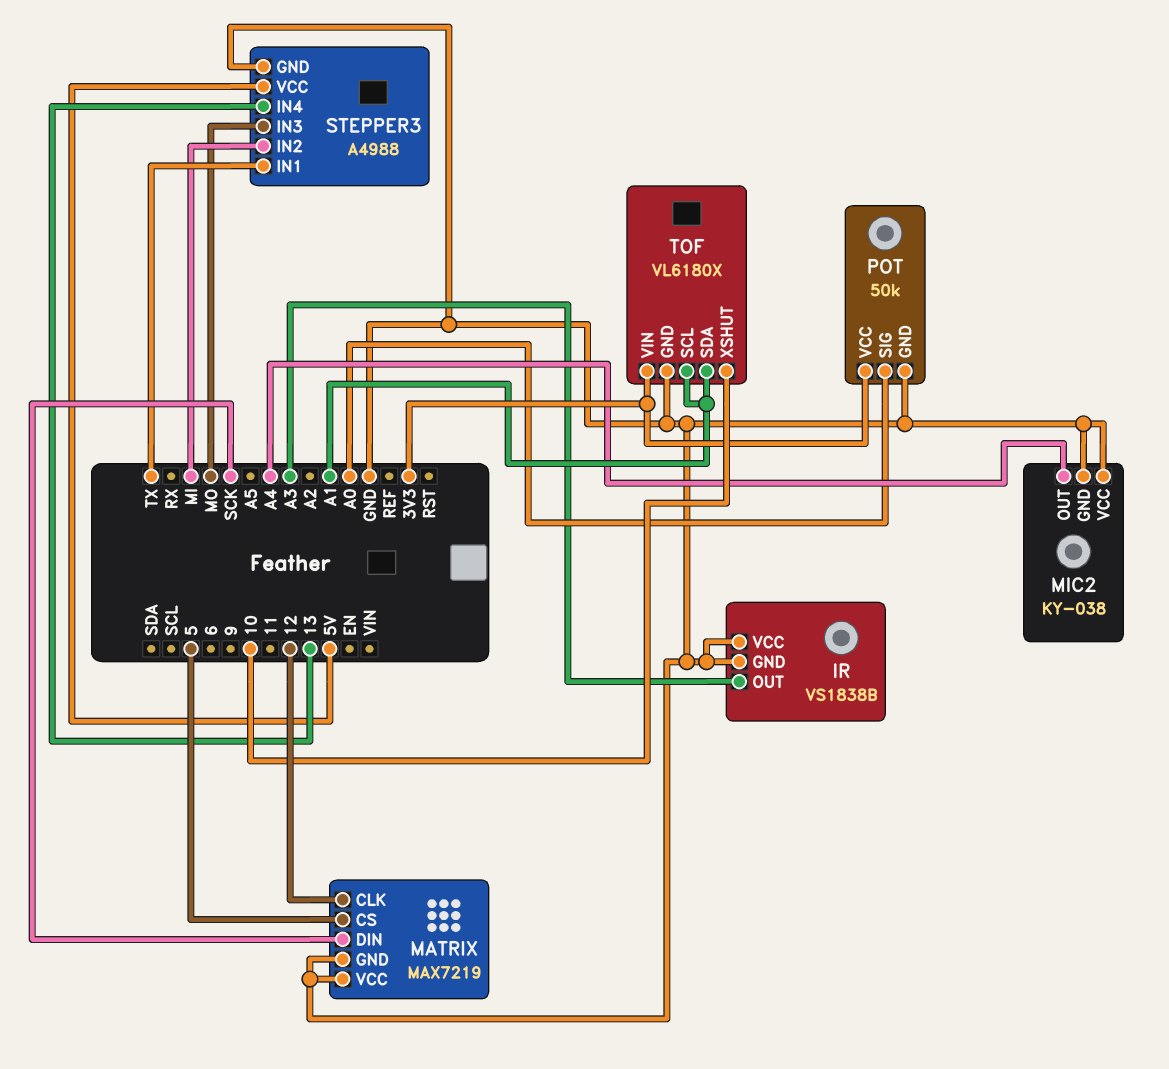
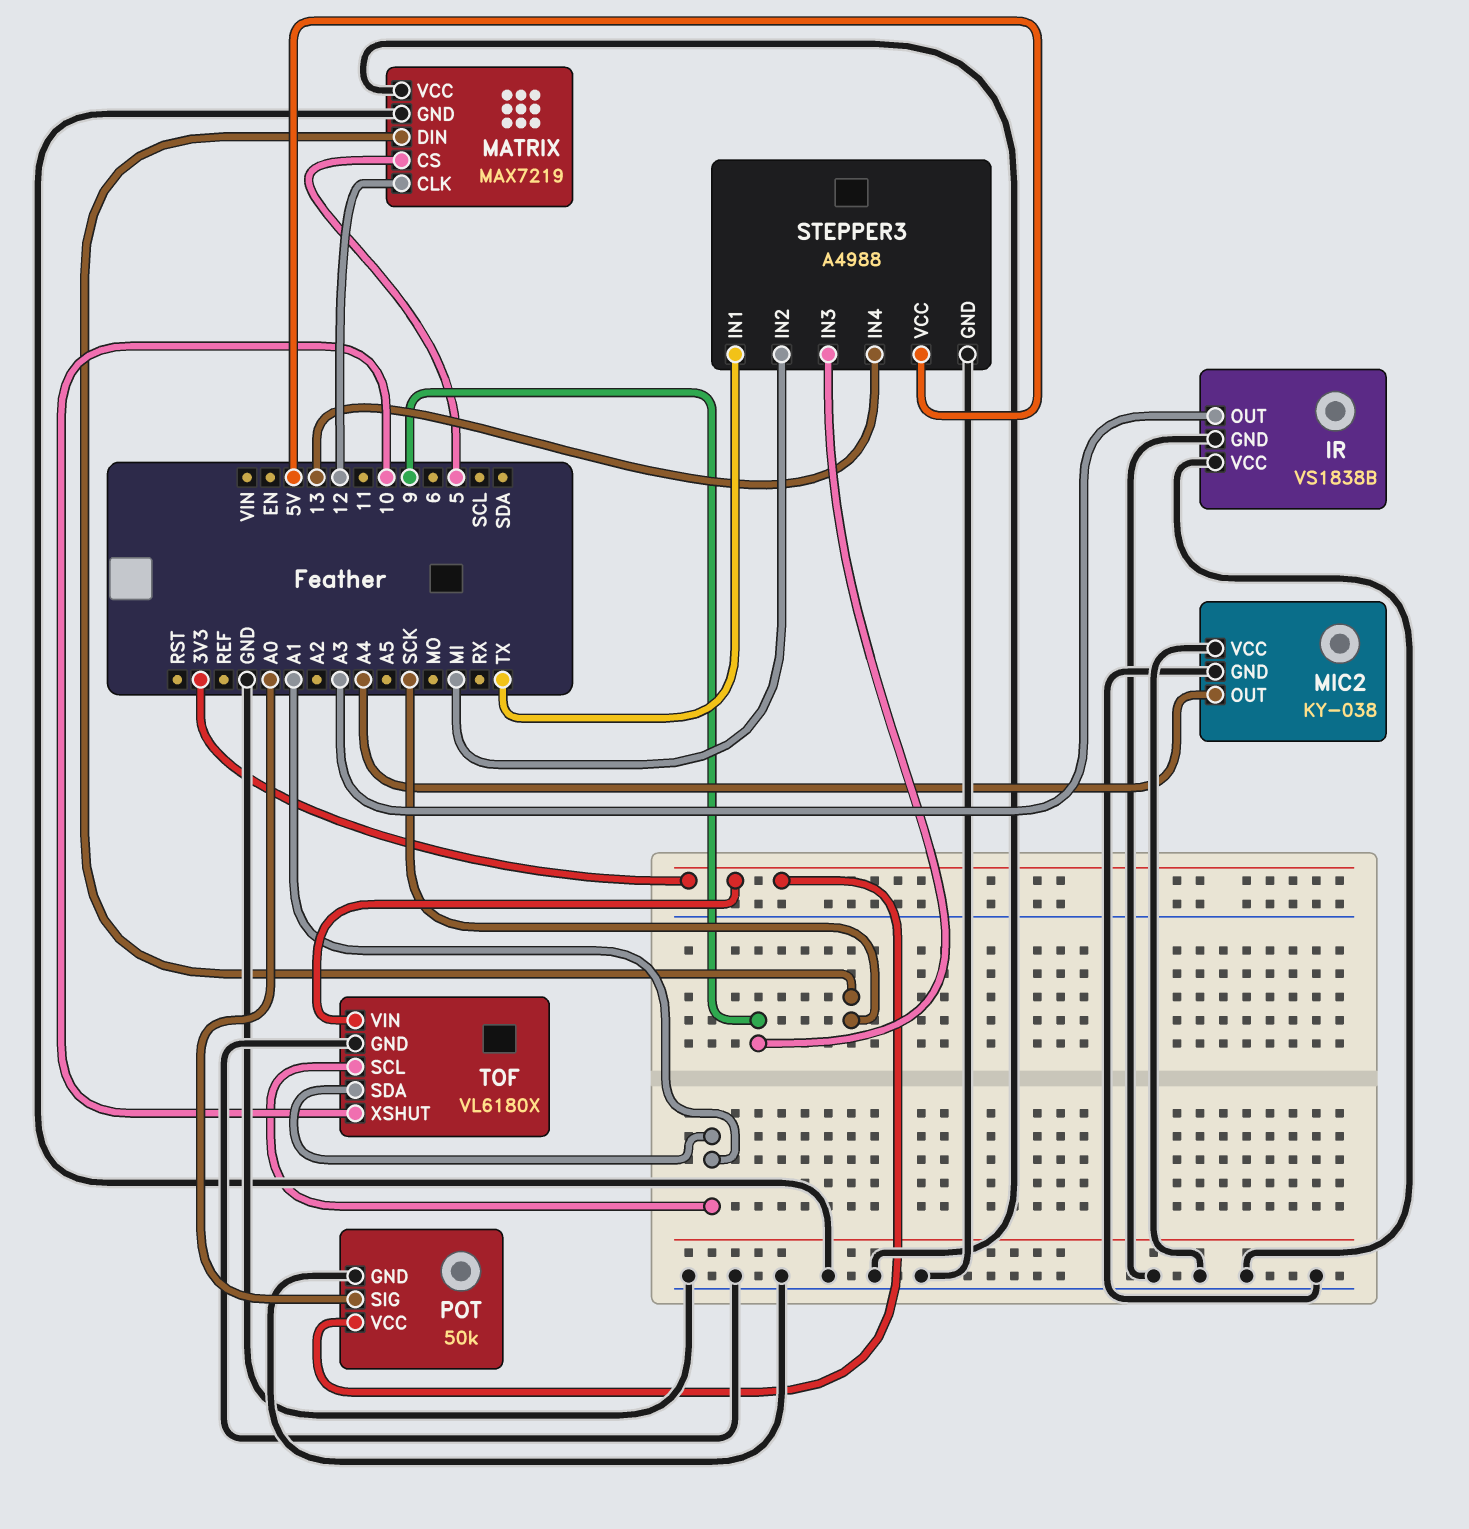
STEPPER3 pin IN3: MO -> 9

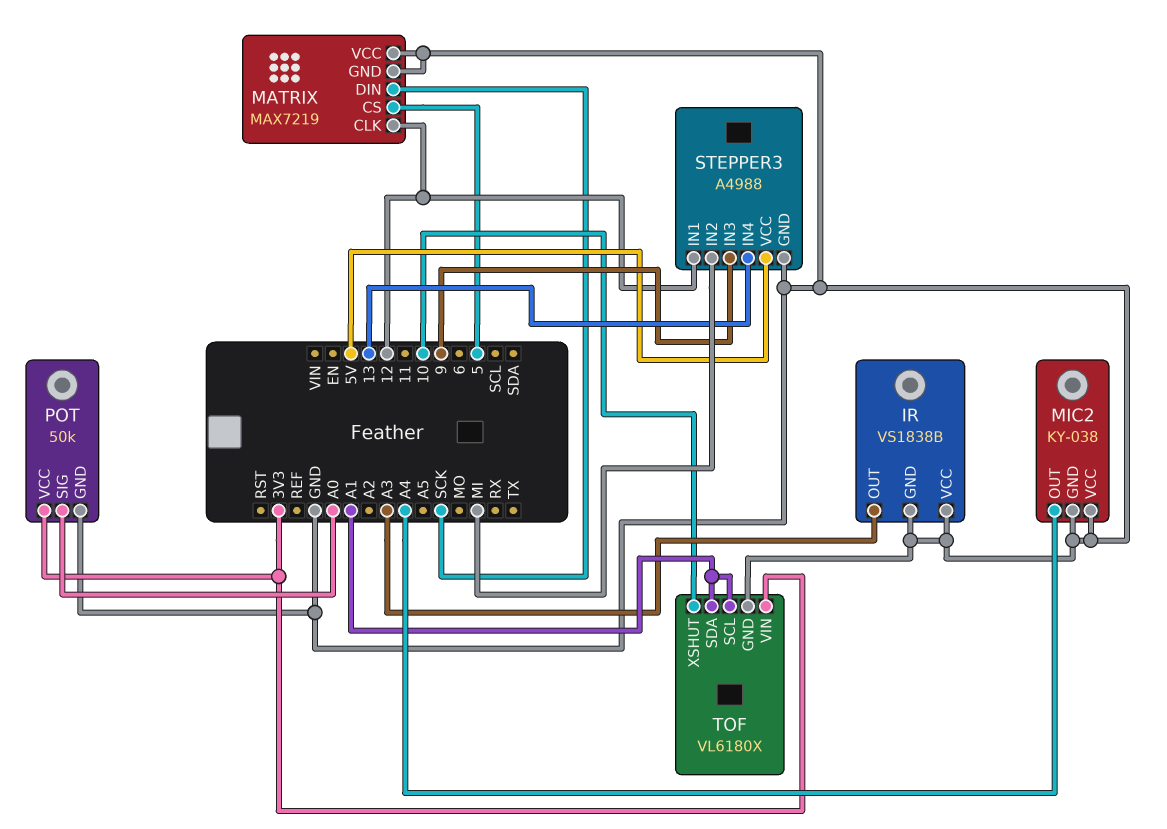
STEPPER3 pin IN1: TX -> 12

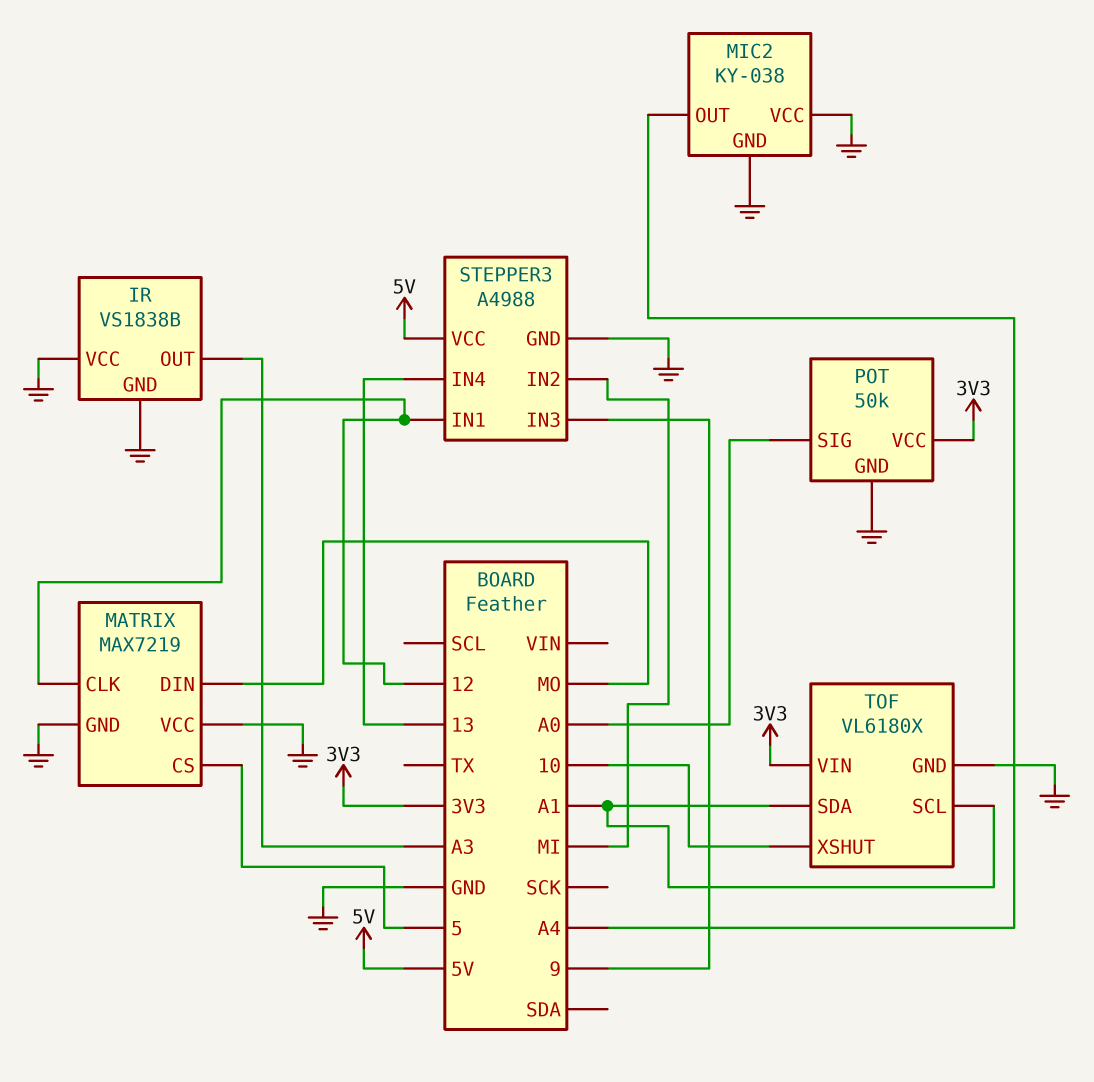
MATRIX pin DIN: SCK -> MO

